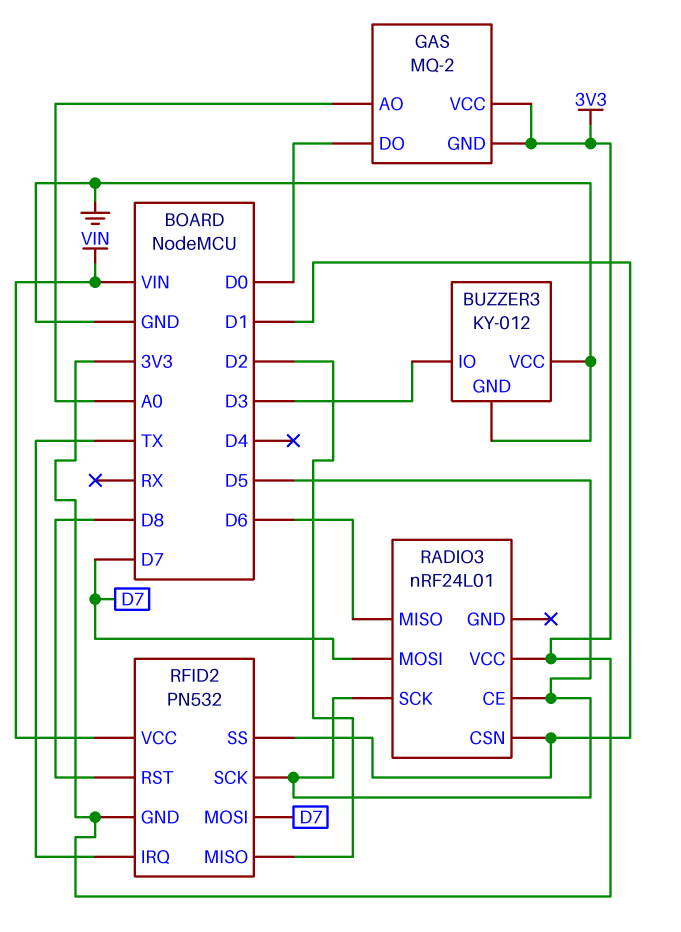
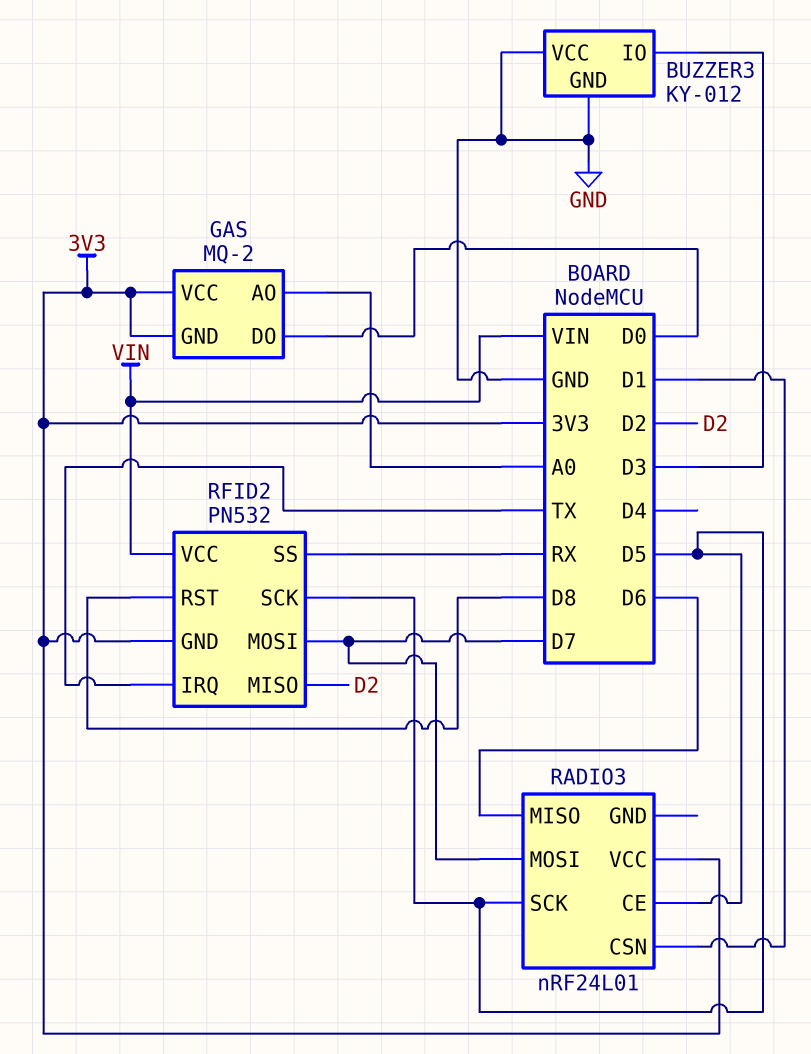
RFID2 pin SS: D1 -> RX

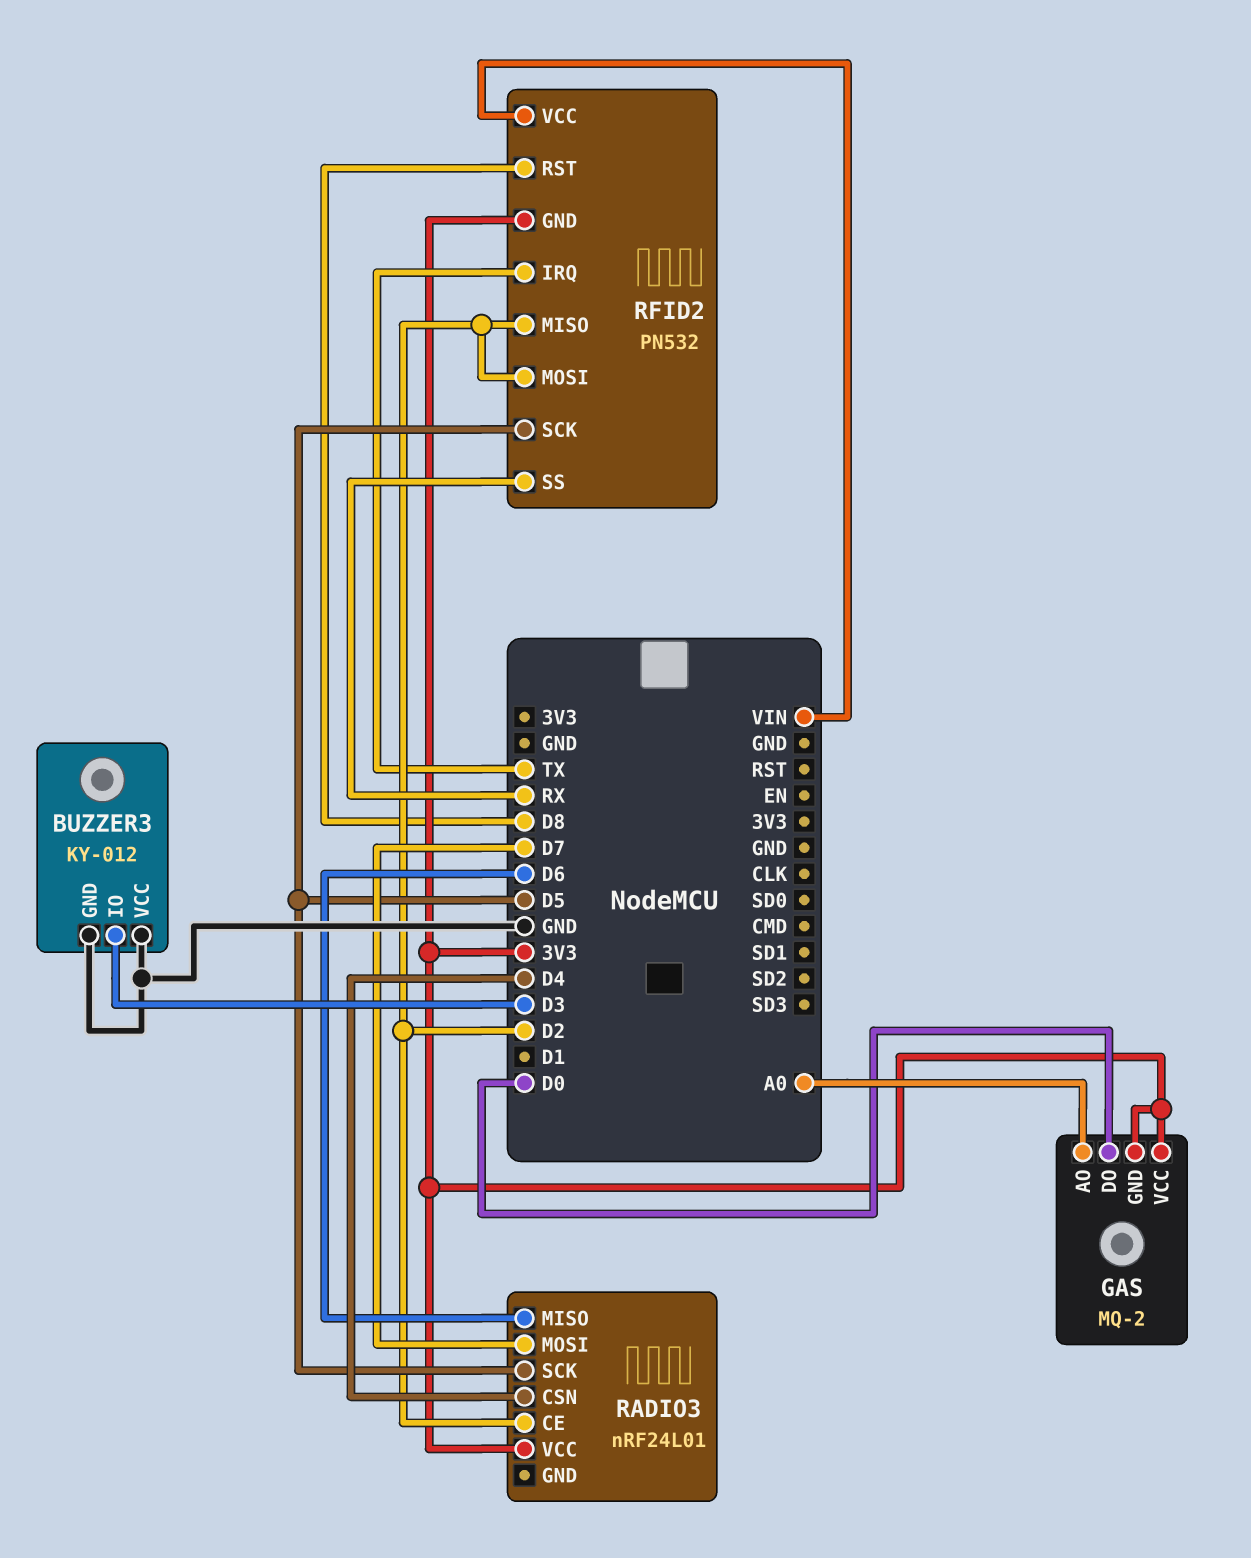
RADIO3 pin CE: D5 -> D2
RADIO3 pin CSN: D1 -> D4
RFID2 pin MOSI: D7 -> D2

